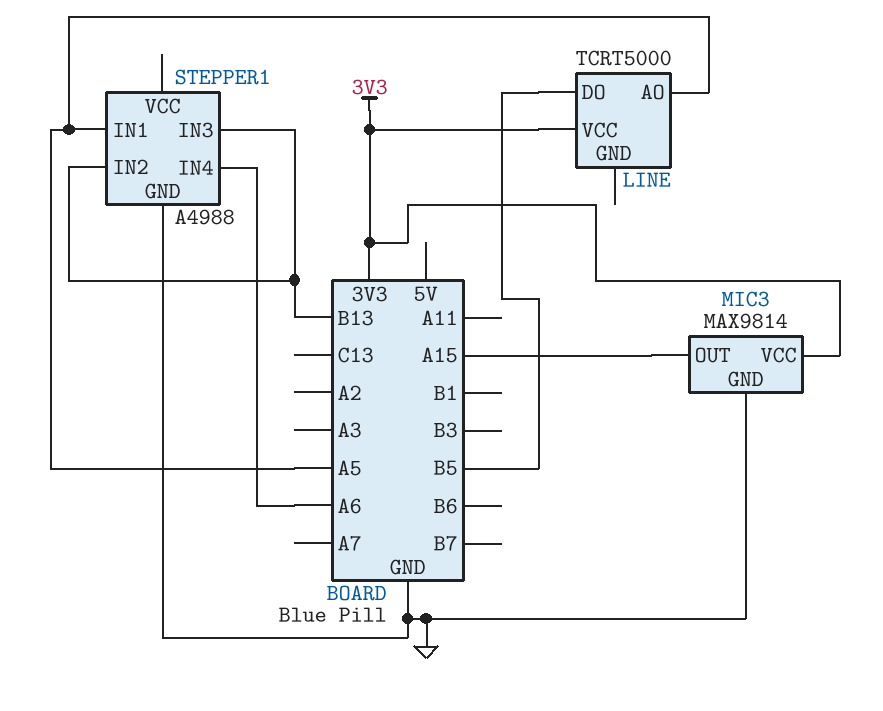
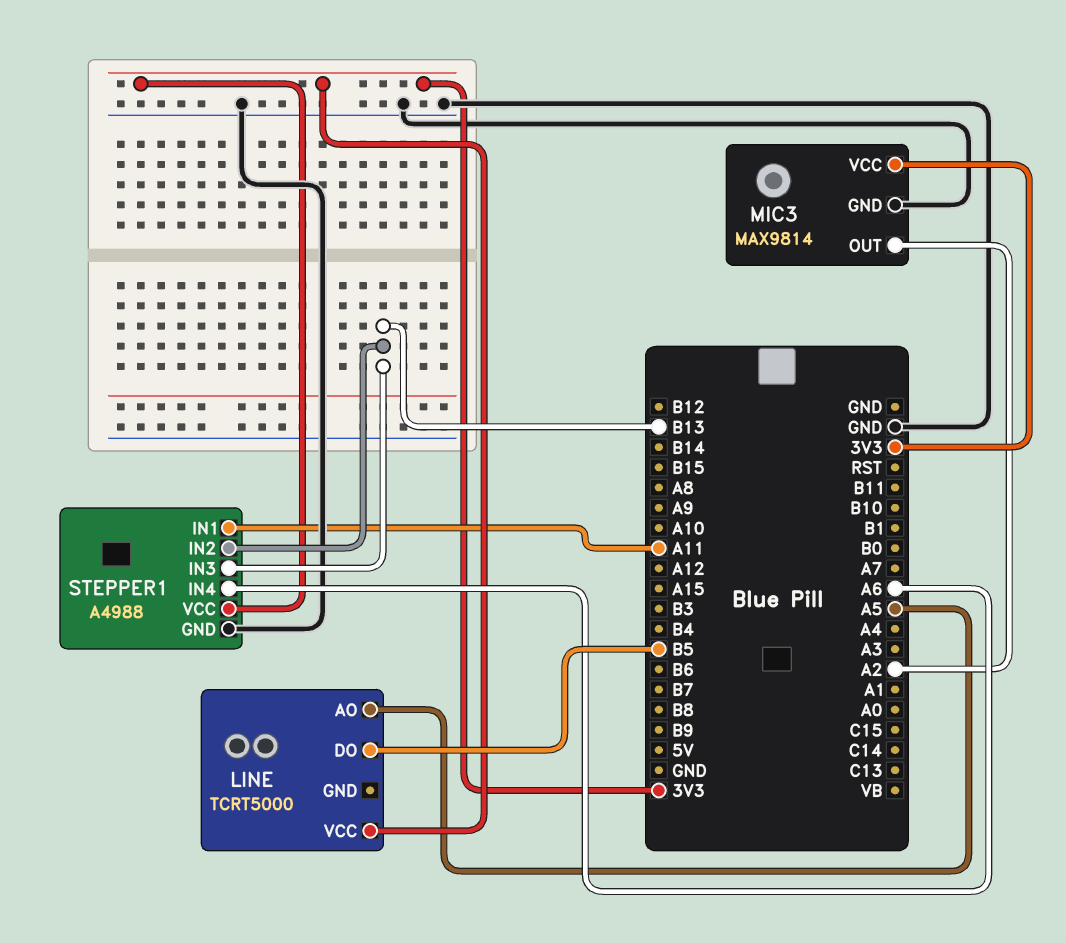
MIC3 pin OUT: A15 -> A2
STEPPER1 pin IN1: A5 -> A11
STEPPER1 pin VCC: none -> 3V3

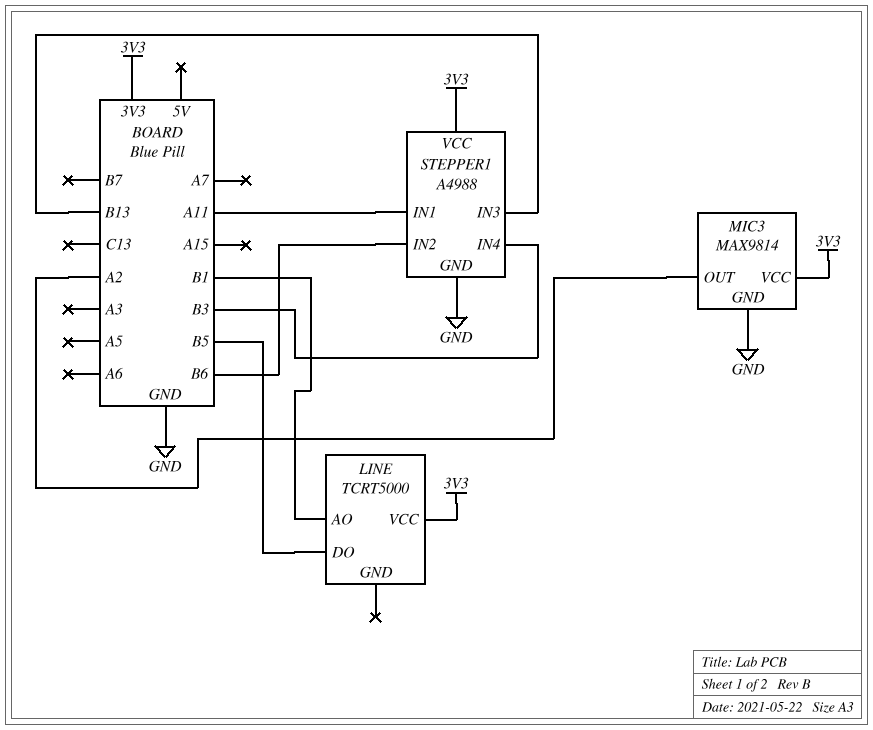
LINE pin AO: A5 -> B1
STEPPER1 pin IN2: B13 -> B6
STEPPER1 pin IN4: A6 -> B3

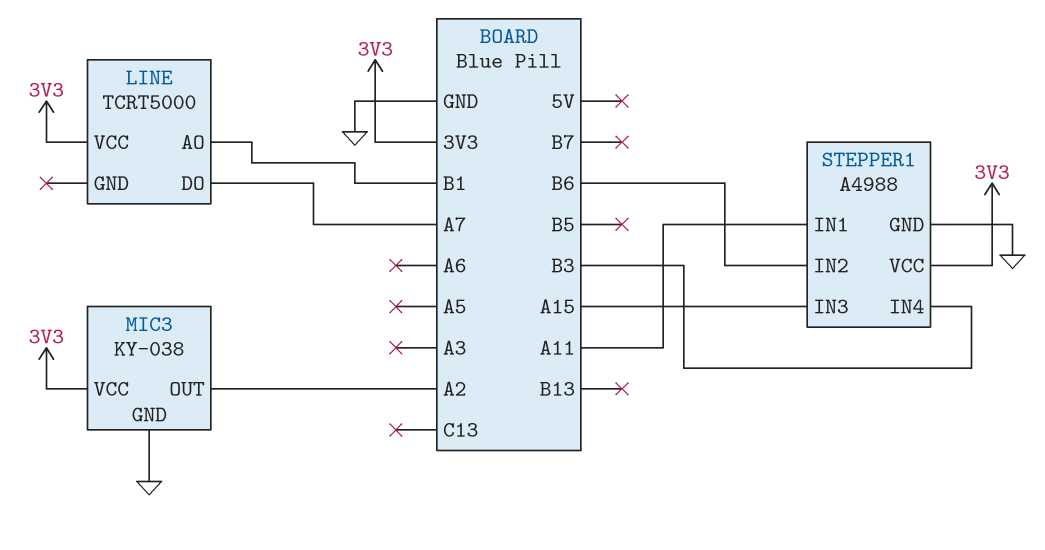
LINE pin DO: B5 -> A7
MIC3: MAX9814 -> KY-038
STEPPER1 pin IN3: B13 -> A15

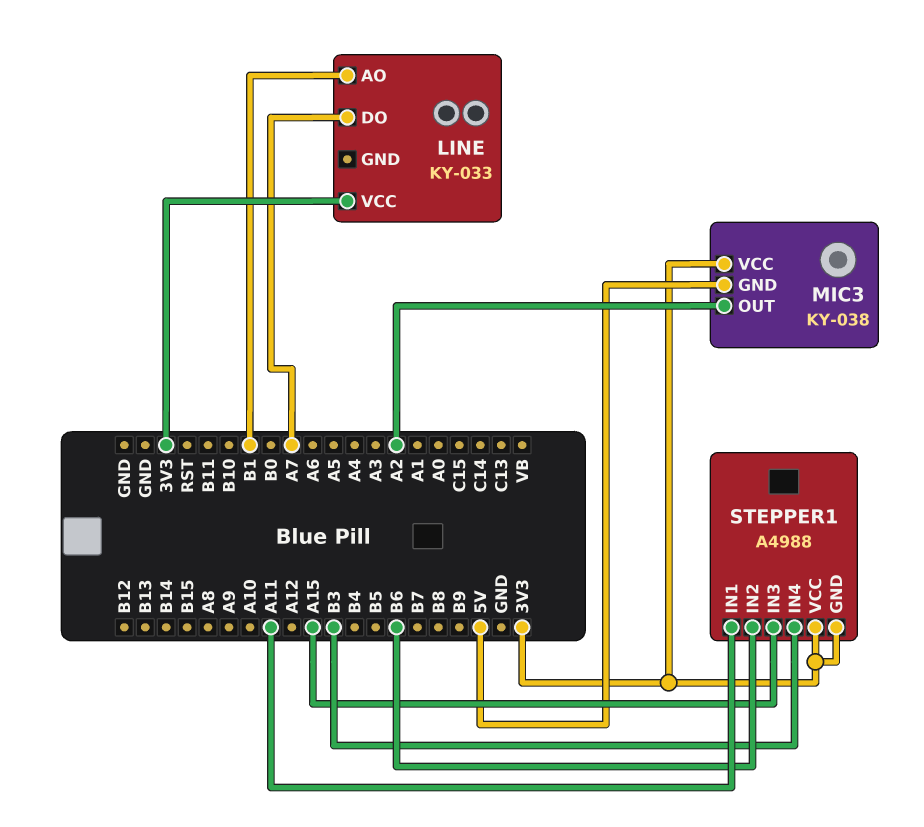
LINE: TCRT5000 -> KY-033
MIC3 pin GND: GND -> 5V
STEPPER1 pin GND: GND -> 3V3

